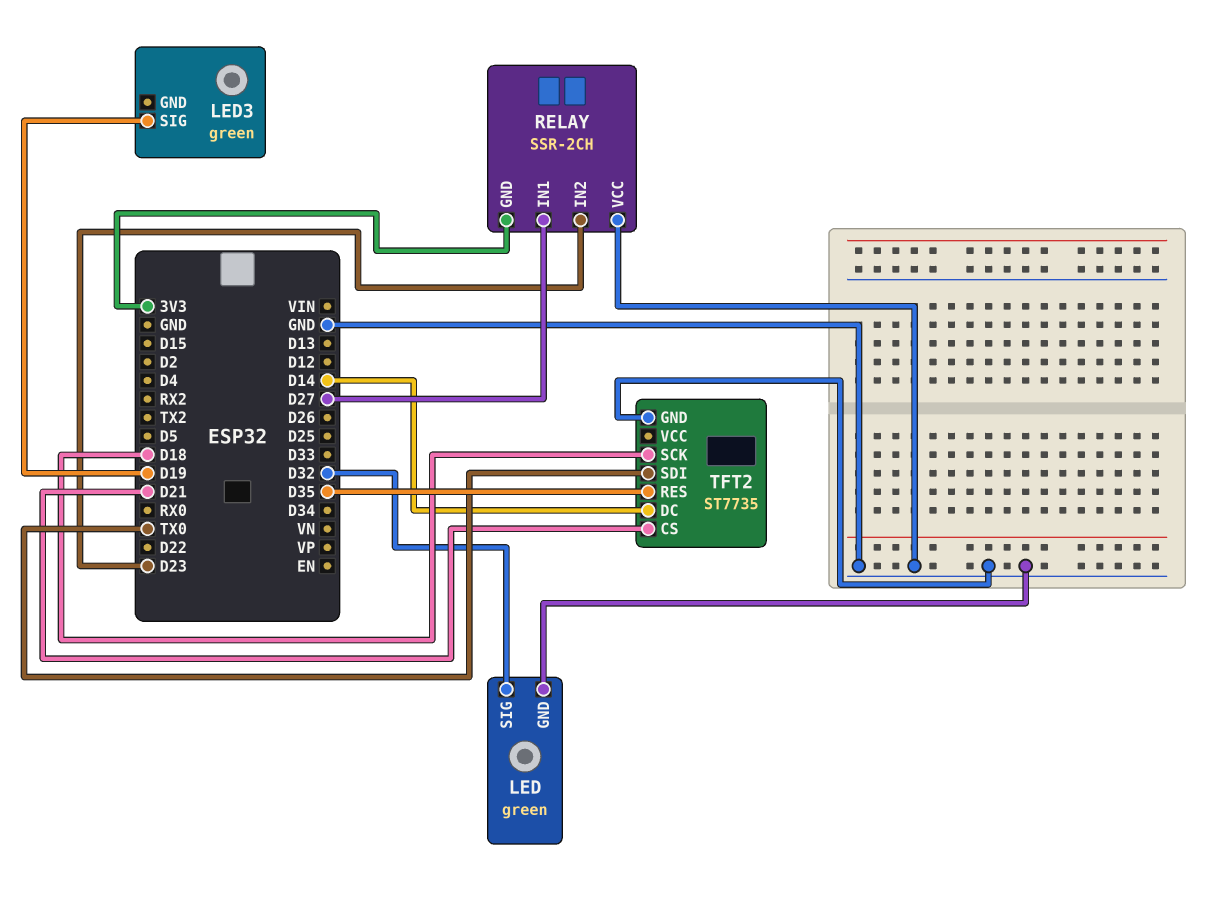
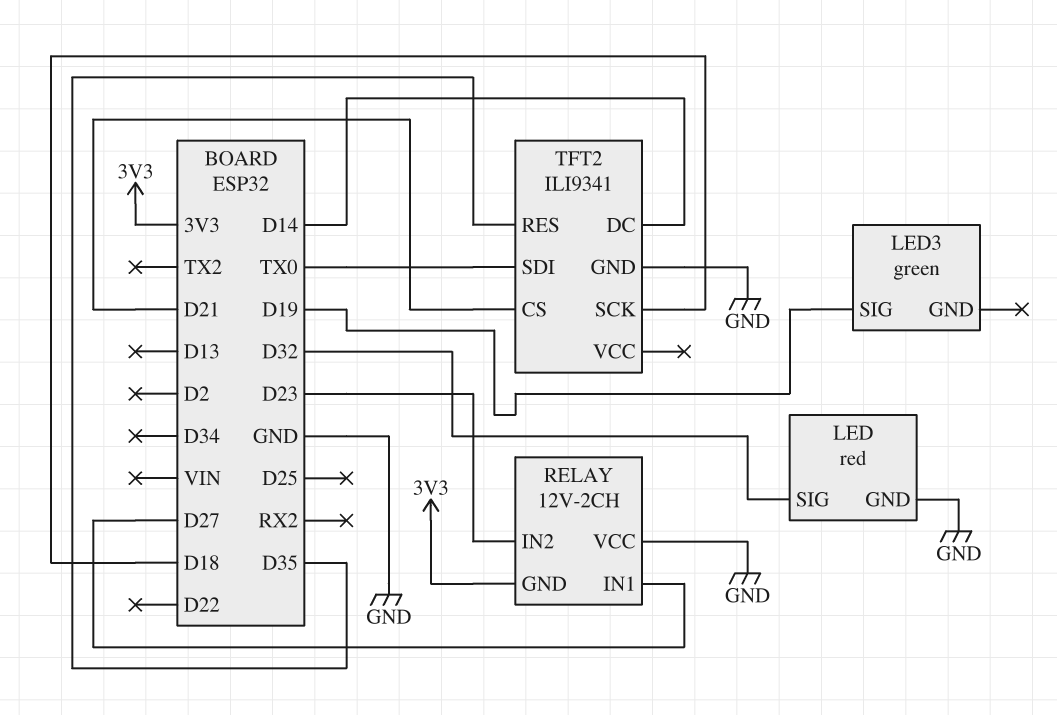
LED: green -> red
RELAY: SSR-2CH -> 12V-2CH
TFT2: ST7735 -> ILI9341

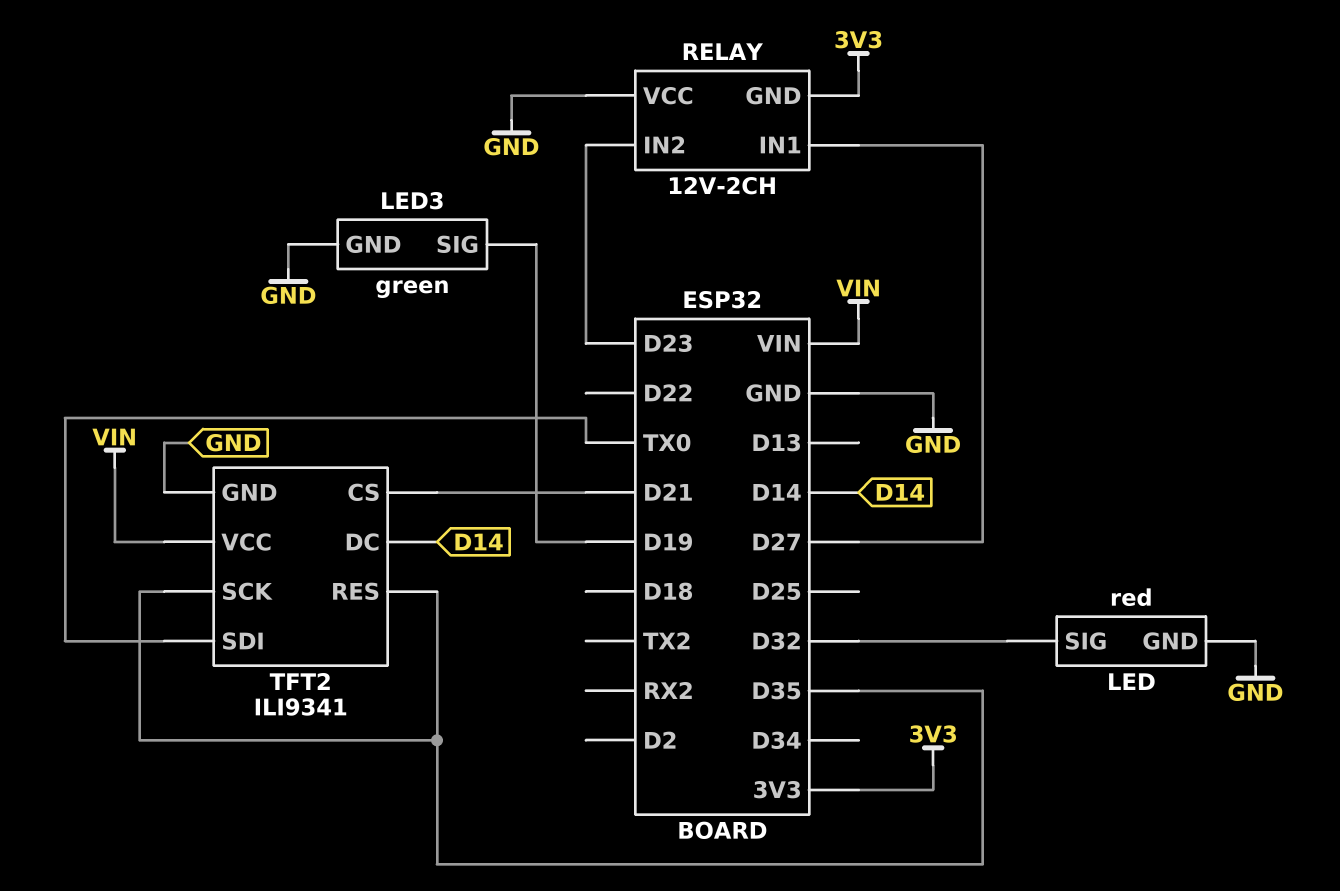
LED3 pin GND: none -> GND
TFT2 pin SCK: D18 -> D35
TFT2 pin VCC: none -> VIN

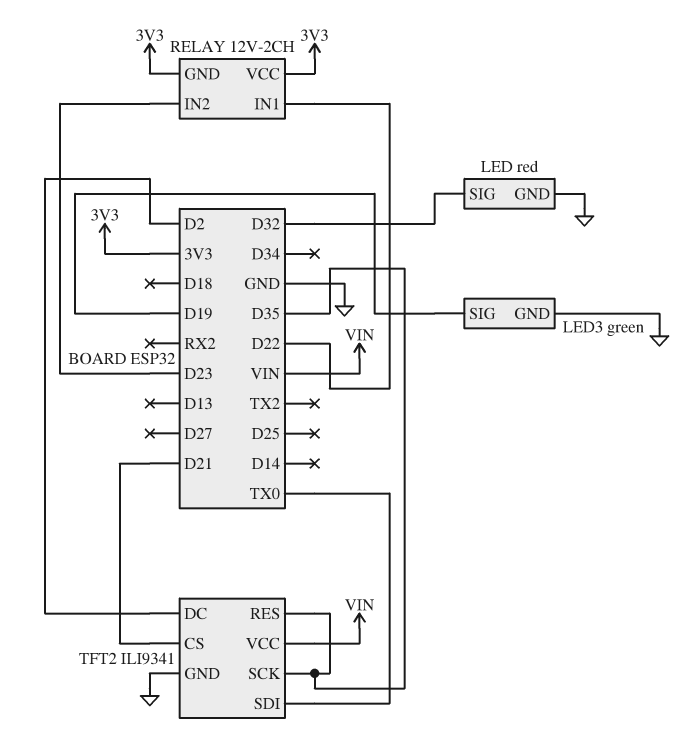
RELAY pin IN1: D27 -> D22
RELAY pin VCC: GND -> 3V3
TFT2 pin DC: D14 -> D2

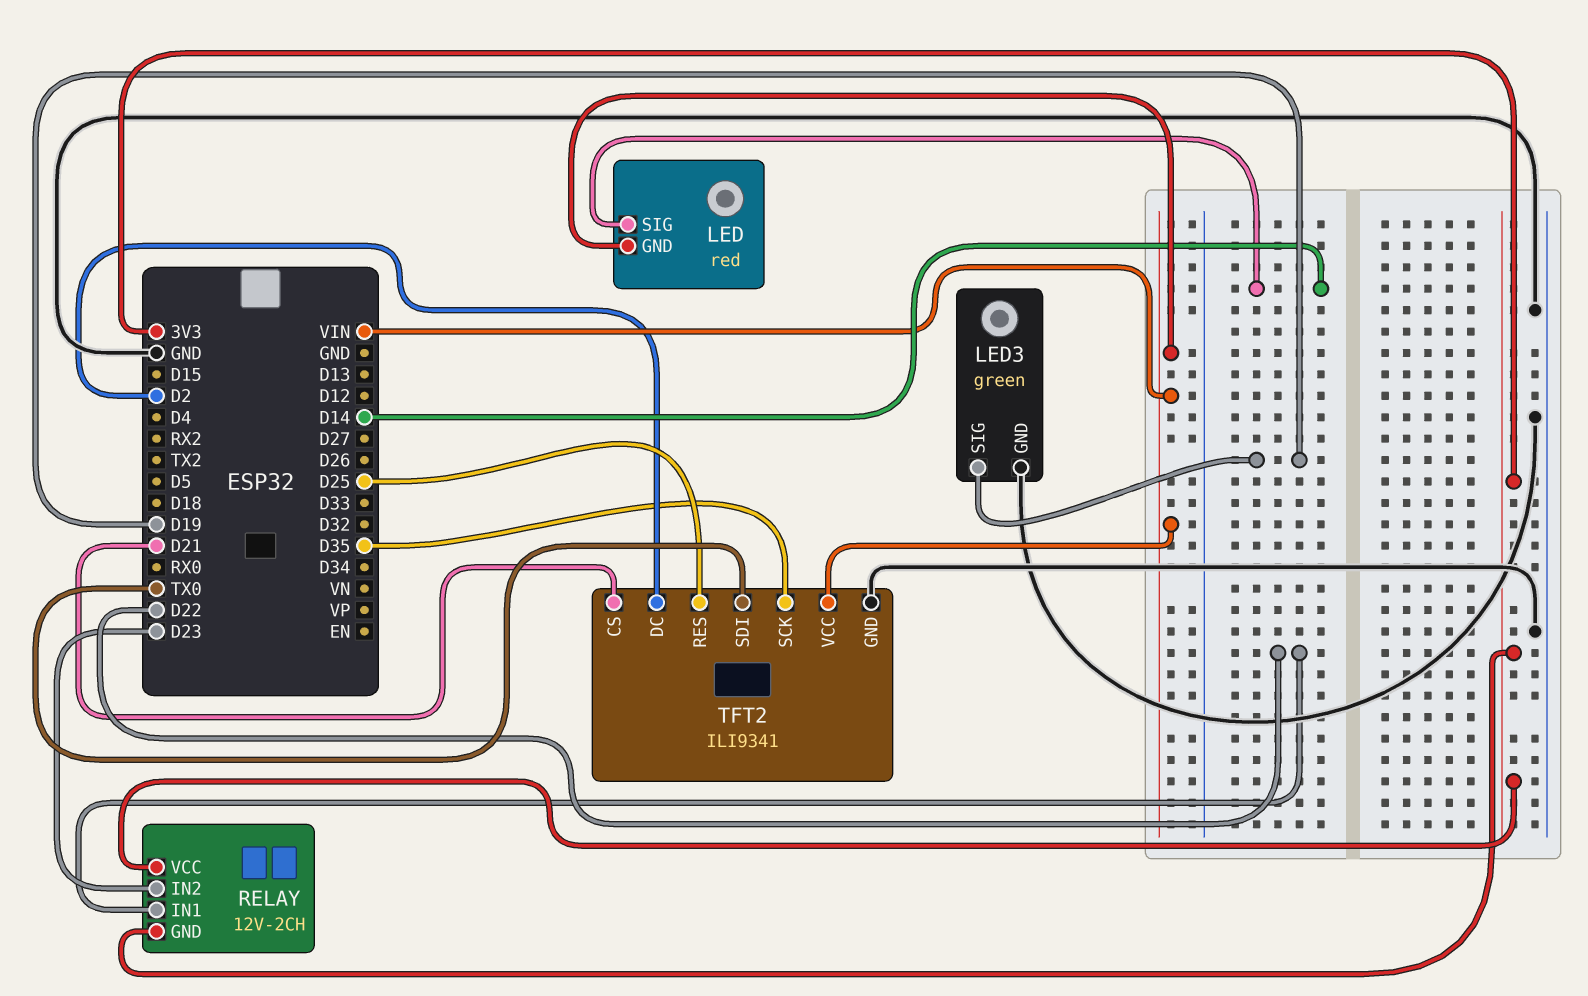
LED pin GND: GND -> VIN
LED pin SIG: D32 -> D14
TFT2 pin RES: D35 -> D25

